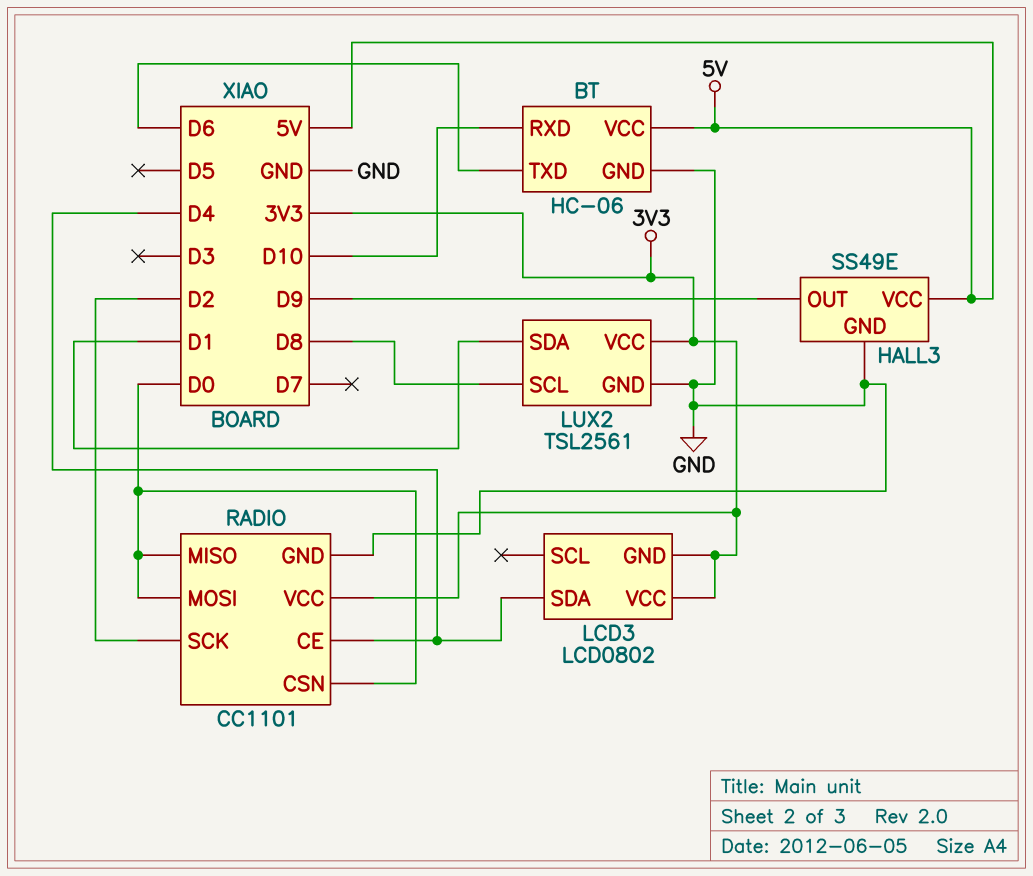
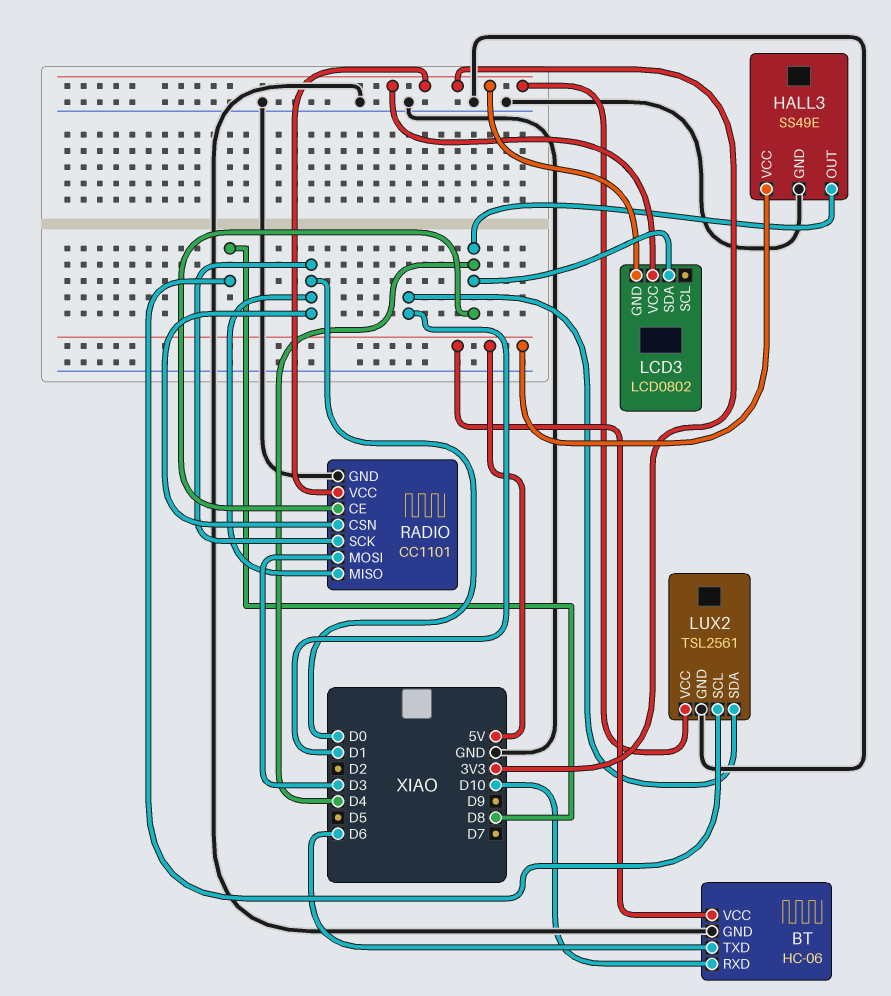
HALL3 pin OUT: D9 -> D4
RADIO pin MOSI: D0 -> D3
RADIO pin SCK: D2 -> D0

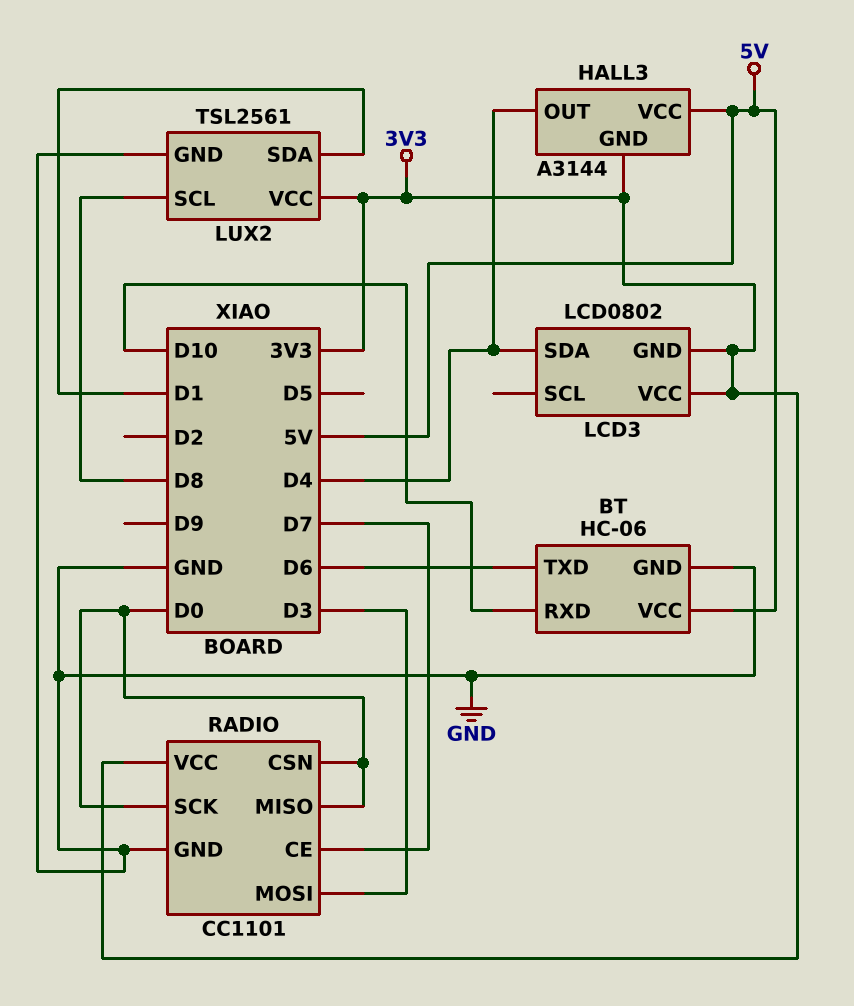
HALL3: SS49E -> A3144
HALL3 pin GND: GND -> 3V3
RADIO pin CE: D4 -> D7

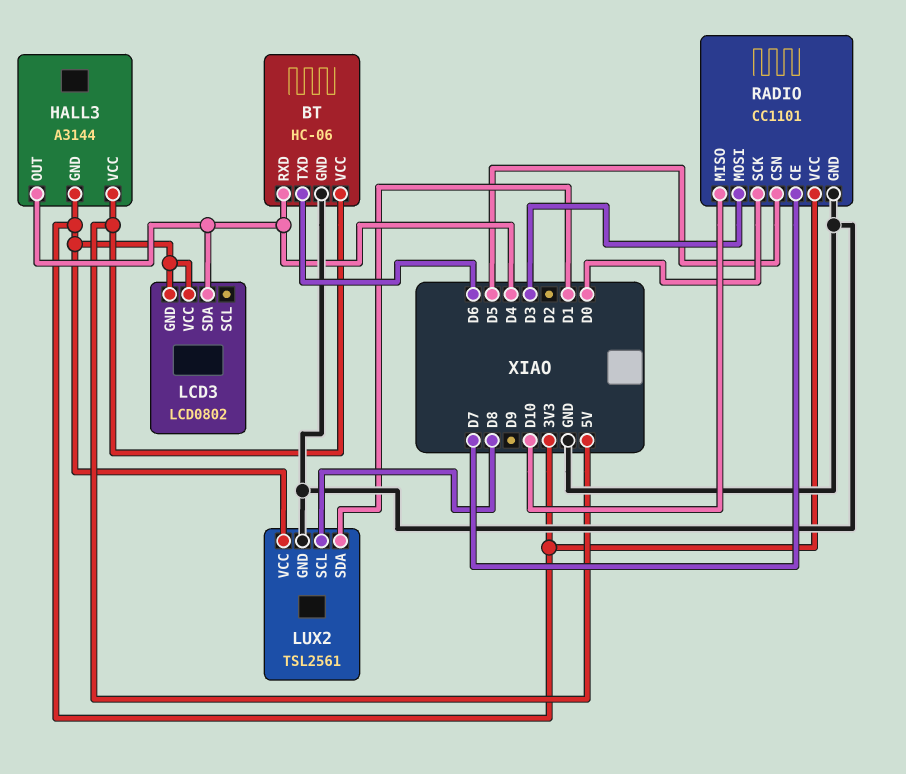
BT pin RXD: D10 -> D4
RADIO pin CSN: D0 -> D5
RADIO pin MISO: D0 -> D10

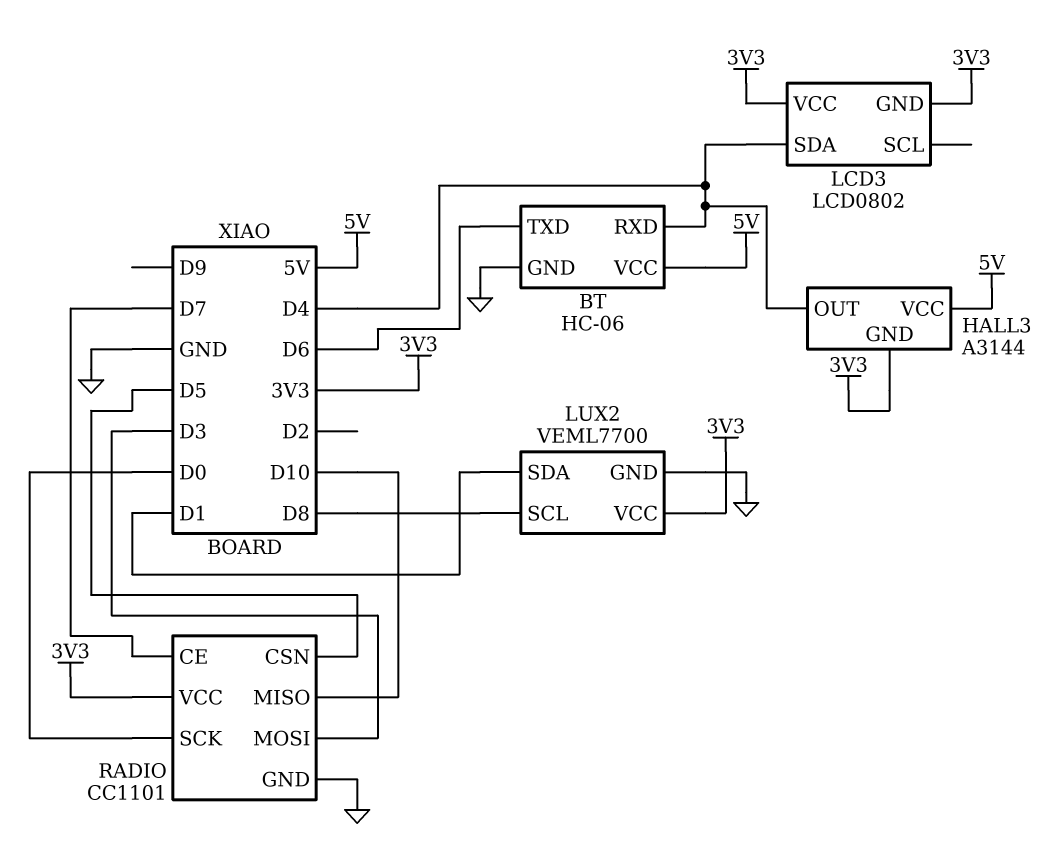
LUX2: TSL2561 -> VEML7700

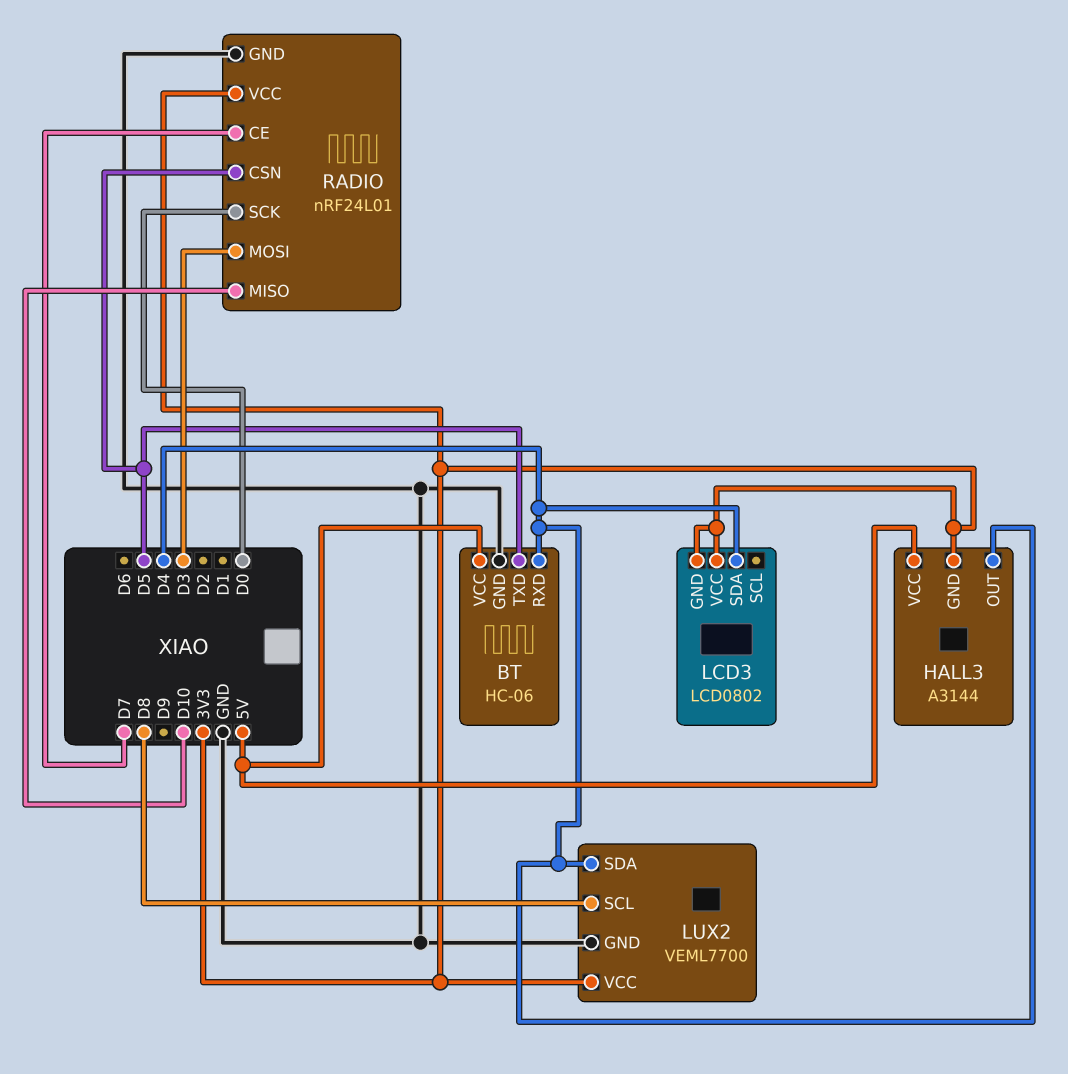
BT pin TXD: D6 -> D5
LUX2 pin SDA: D1 -> D4
RADIO: CC1101 -> nRF24L01

